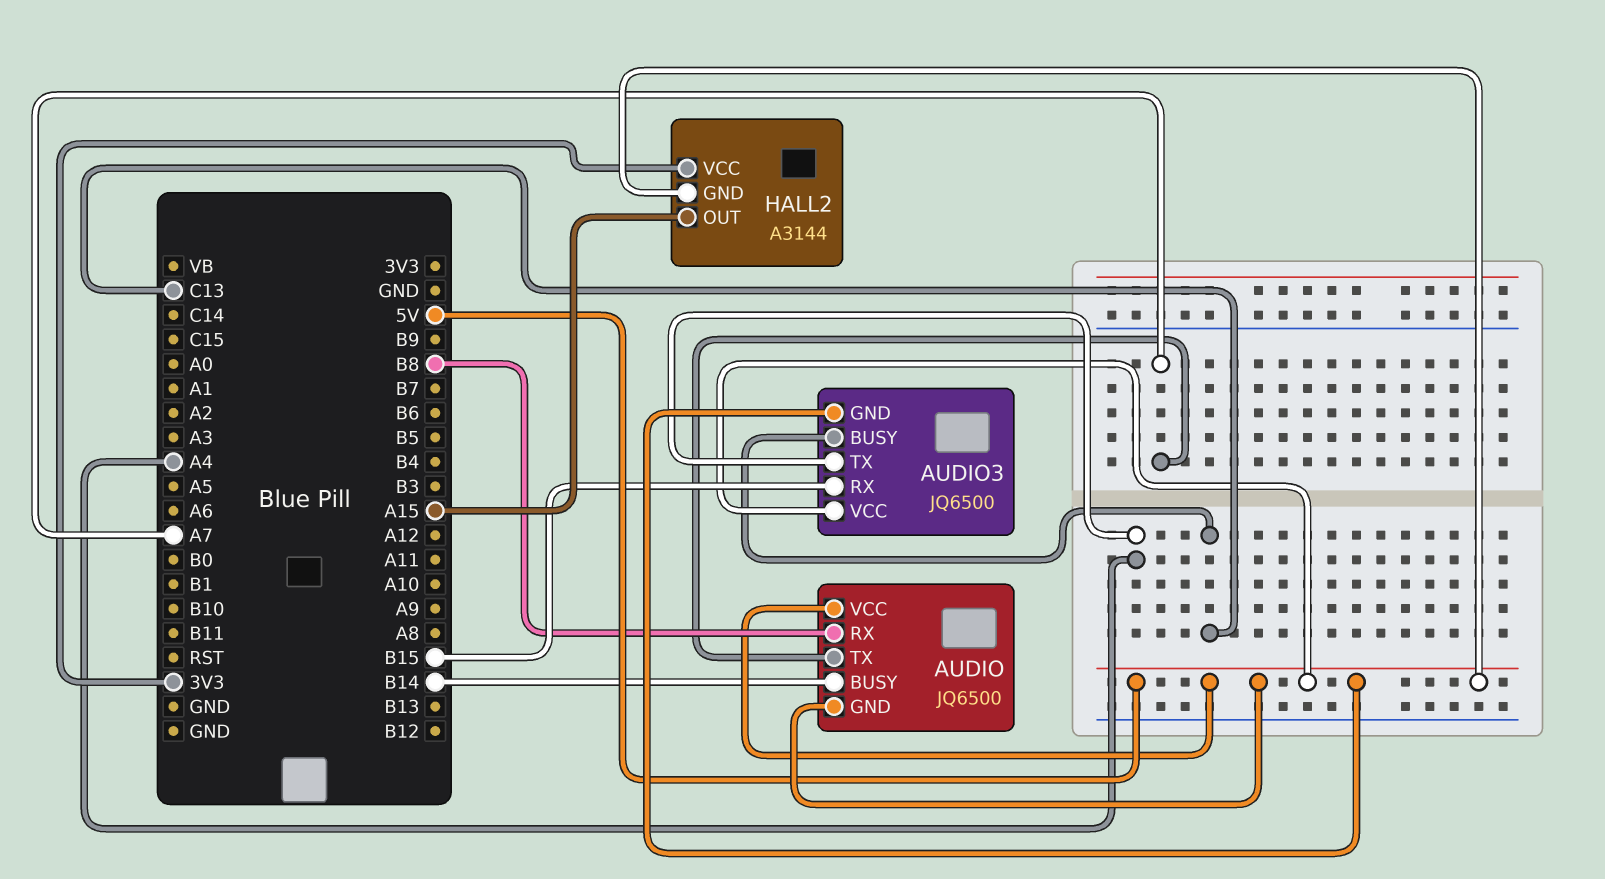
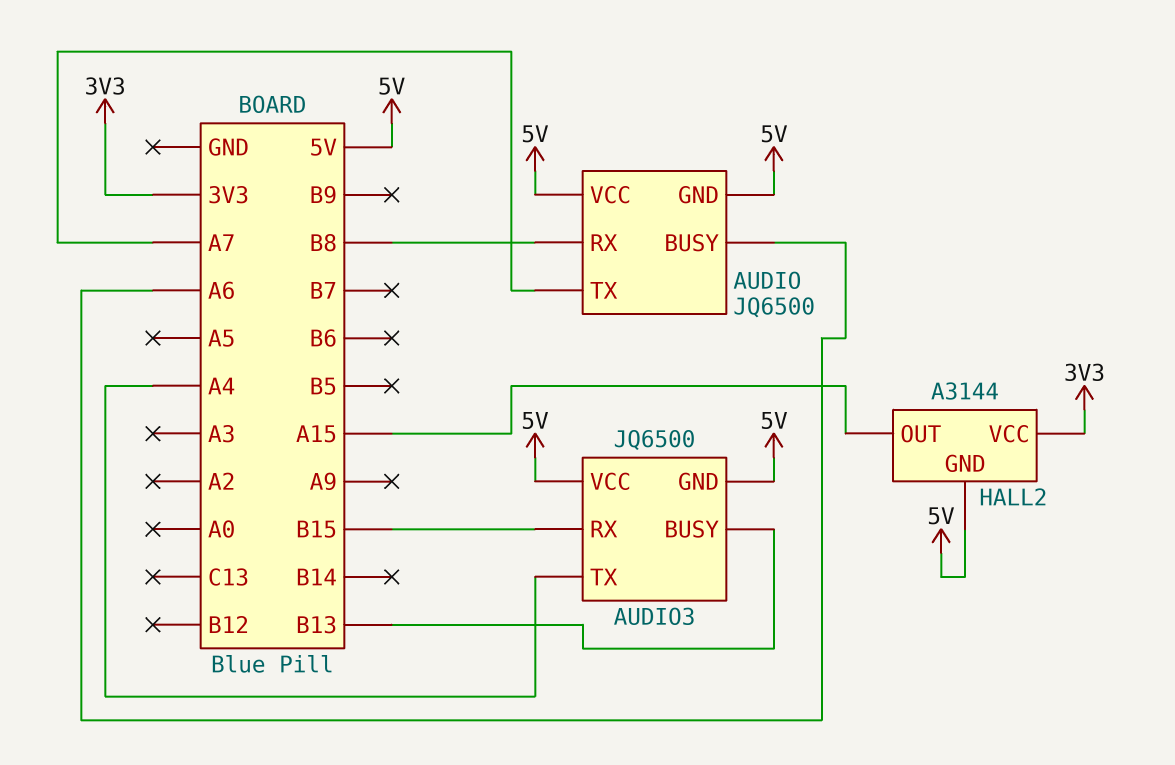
AUDIO pin BUSY: B14 -> A6
AUDIO3 pin BUSY: C13 -> B13

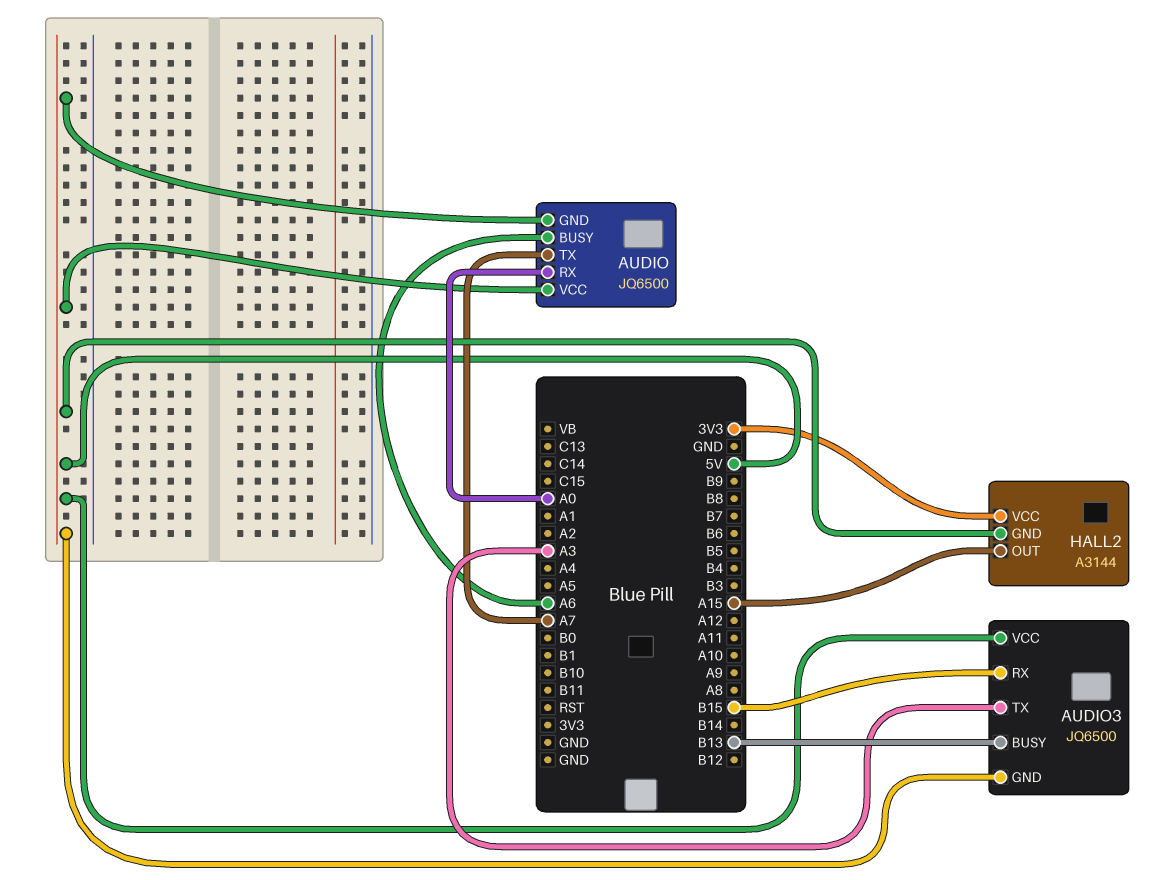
AUDIO pin RX: B8 -> A0
AUDIO3 pin TX: A4 -> A3

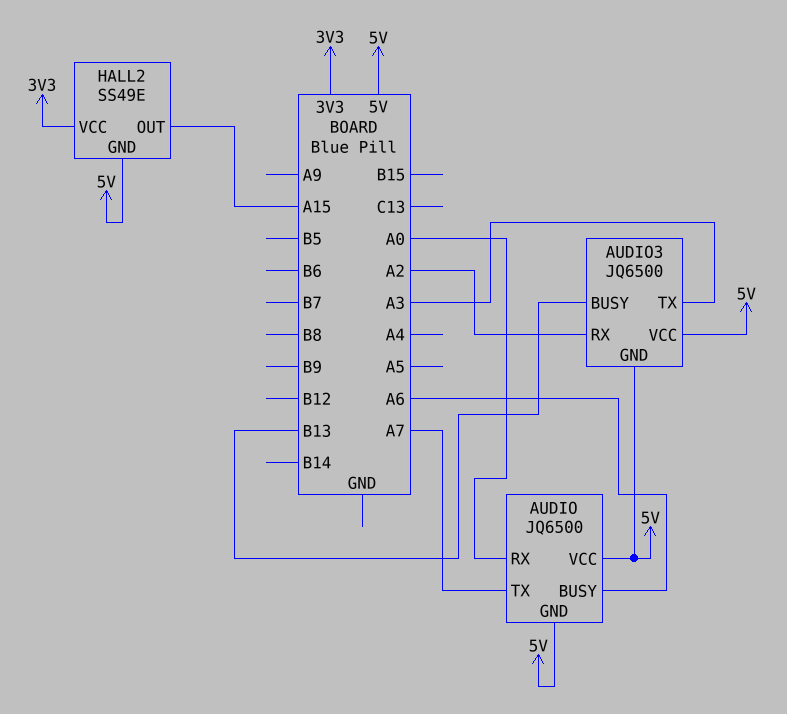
AUDIO3 pin RX: B15 -> A2
HALL2: A3144 -> SS49E

